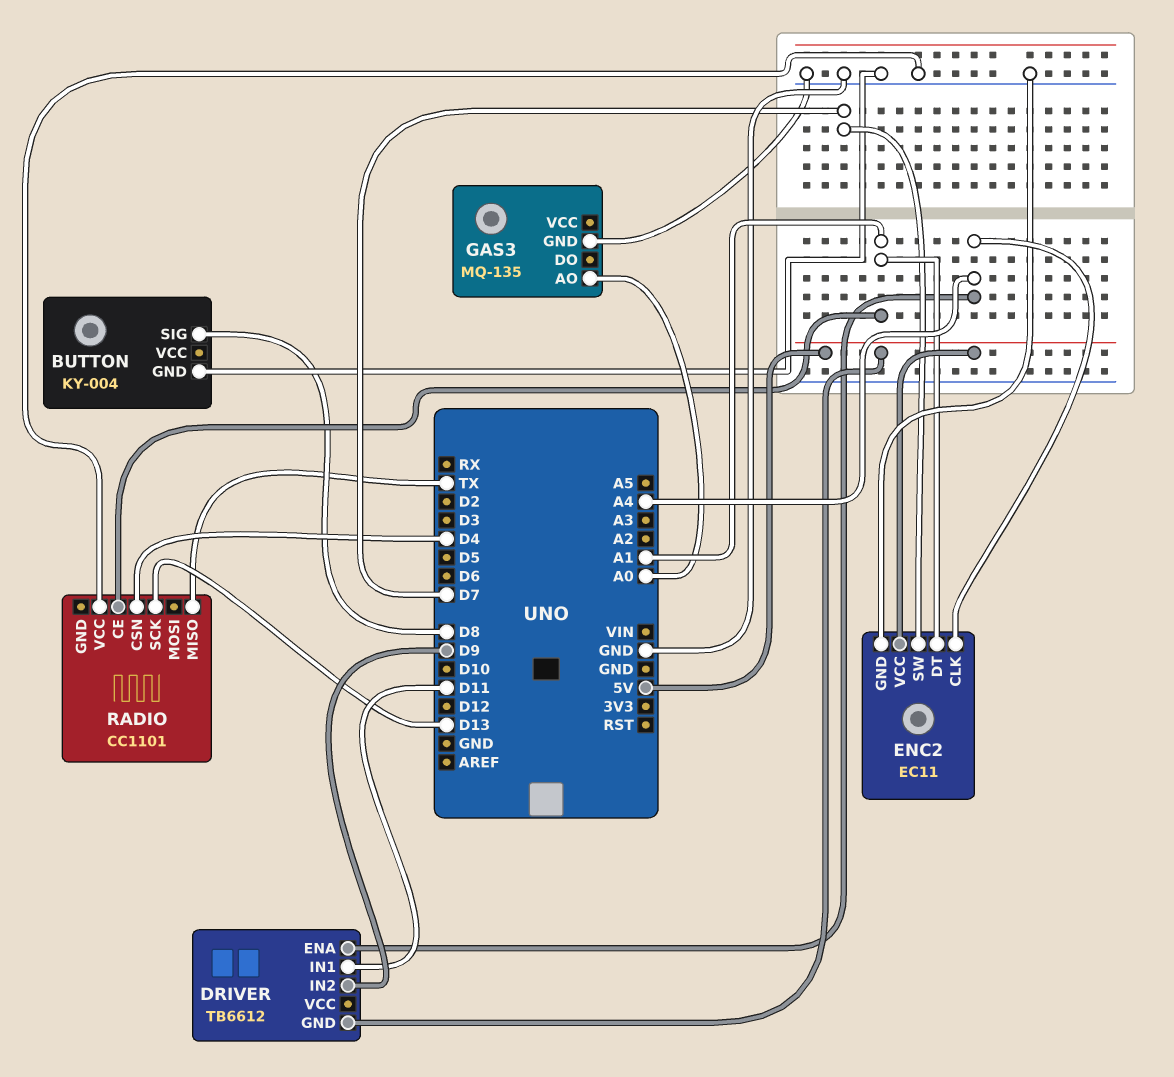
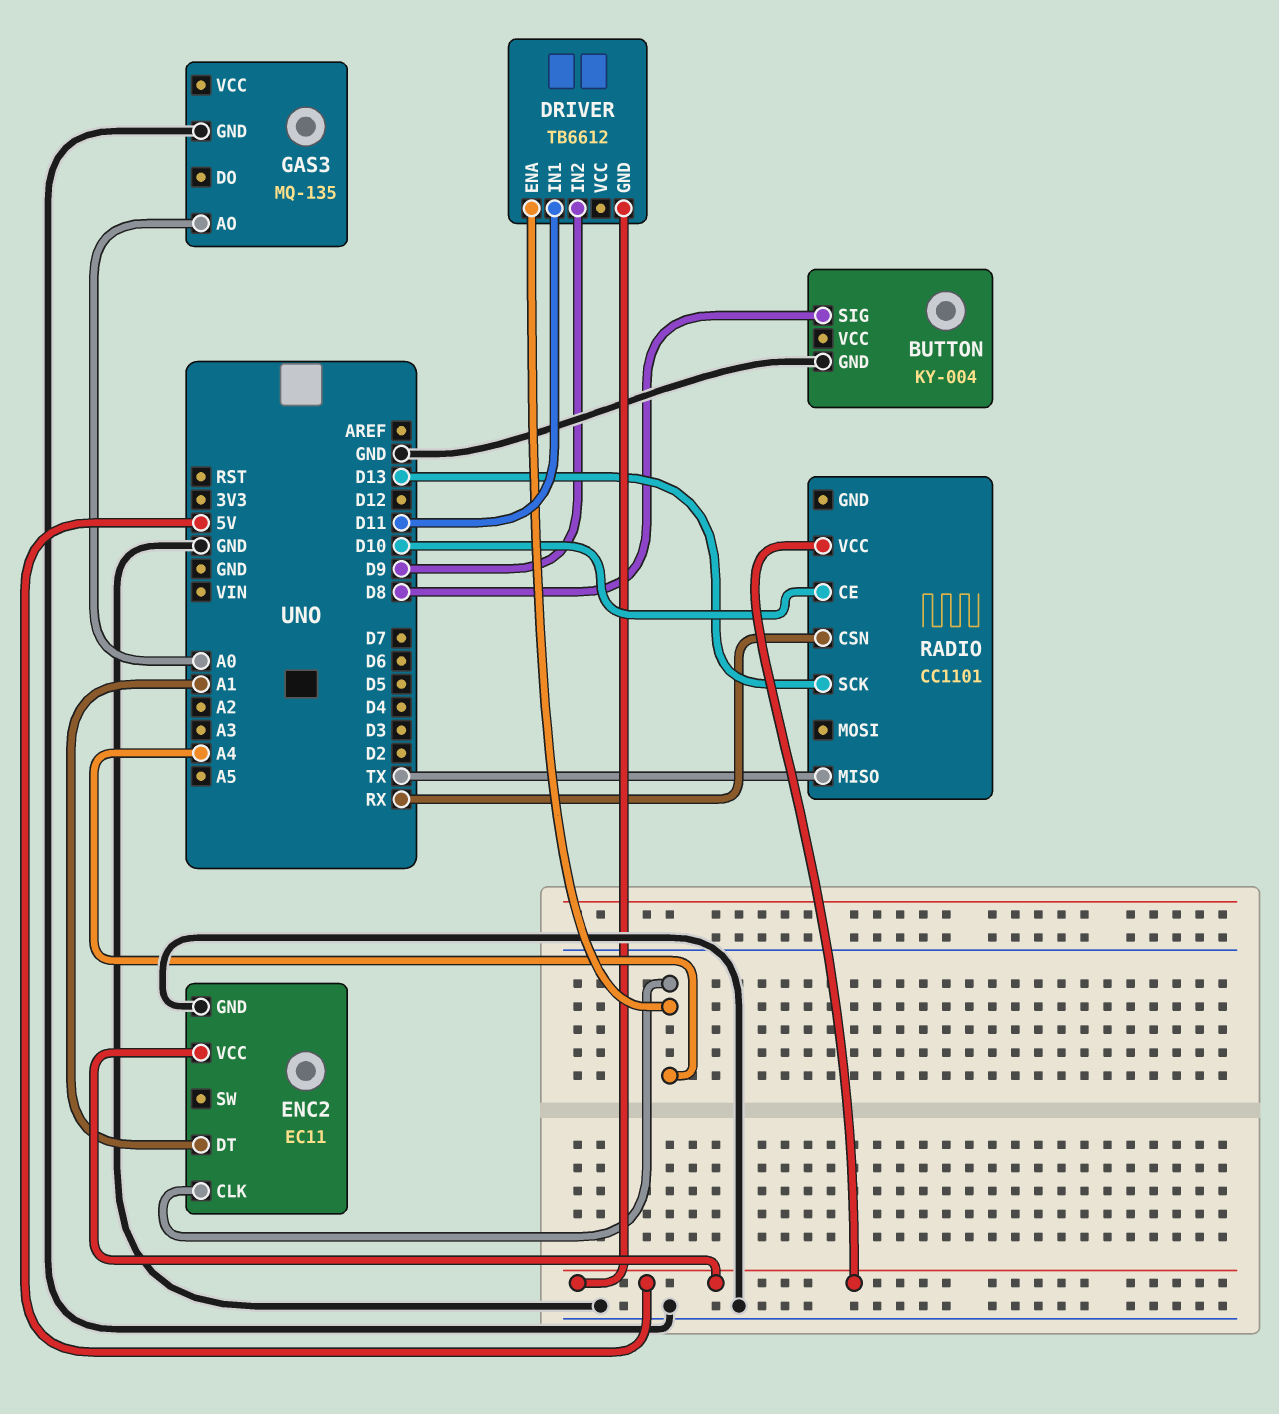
ENC2 pin SW: D7 -> none
RADIO pin CE: A1 -> D10
RADIO pin CSN: D4 -> RX
RADIO pin VCC: GND -> 5V

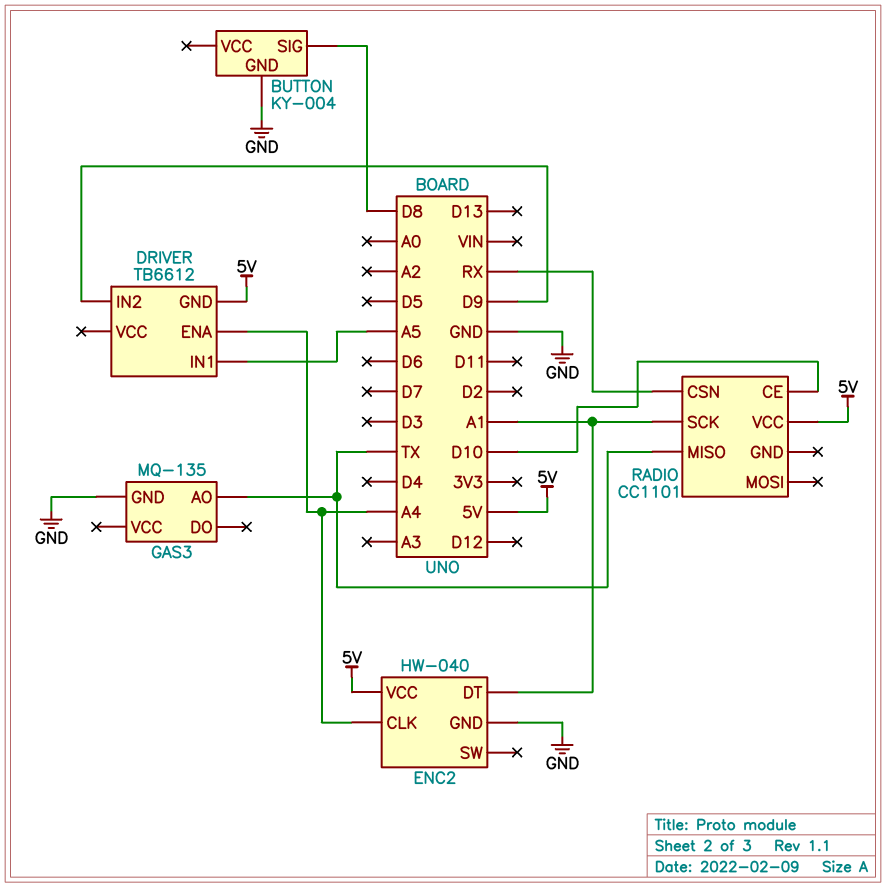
DRIVER pin IN1: D11 -> A5
ENC2: EC11 -> HW-040
GAS3 pin AO: A0 -> TX
RADIO pin SCK: D13 -> A1

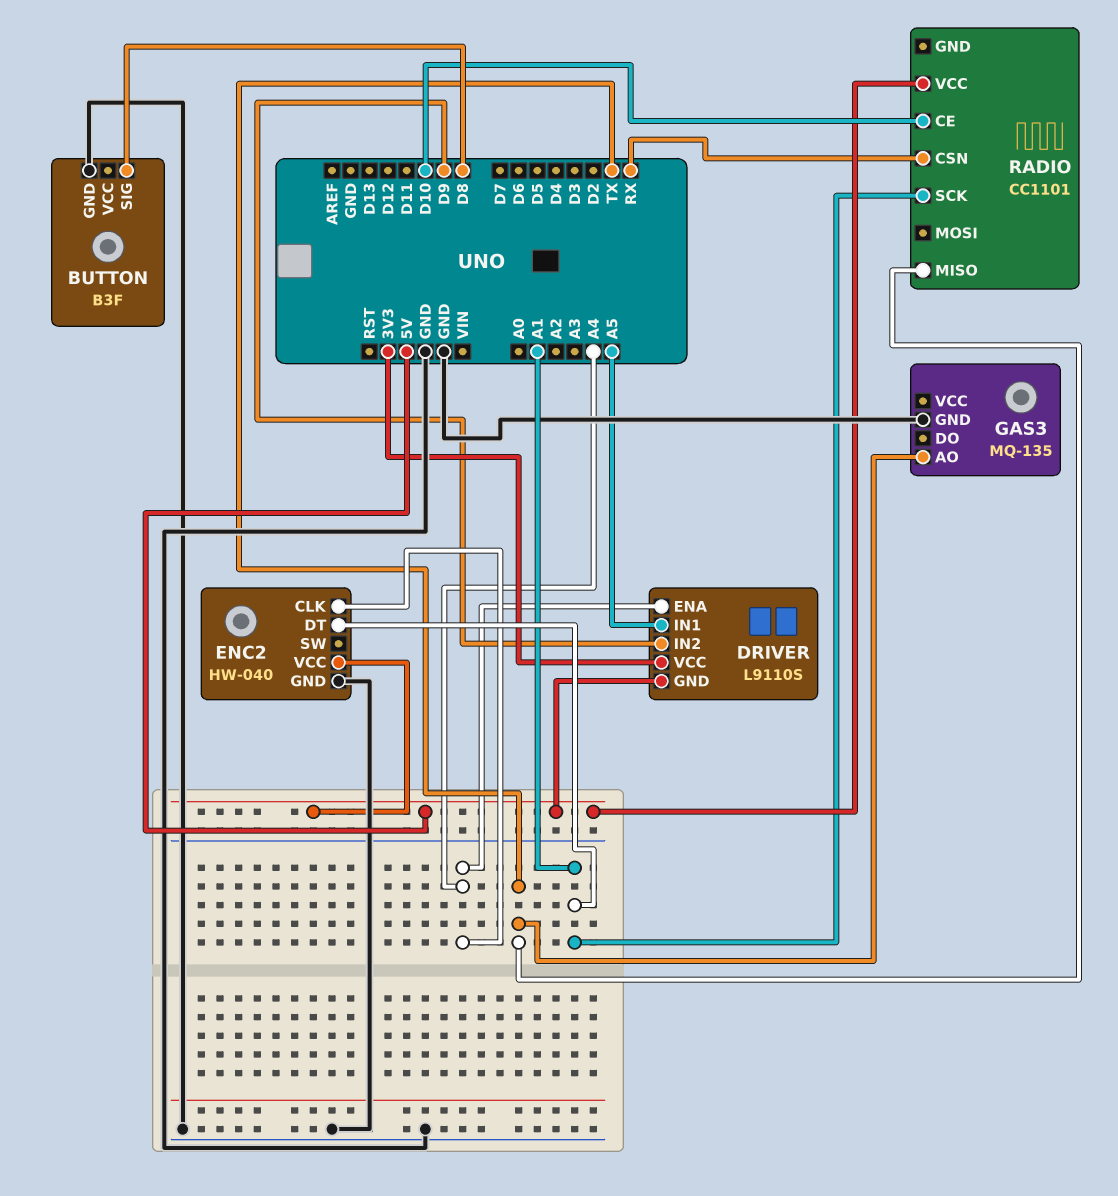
BUTTON: KY-004 -> B3F
DRIVER: TB6612 -> L9110S
DRIVER pin VCC: none -> 3V3

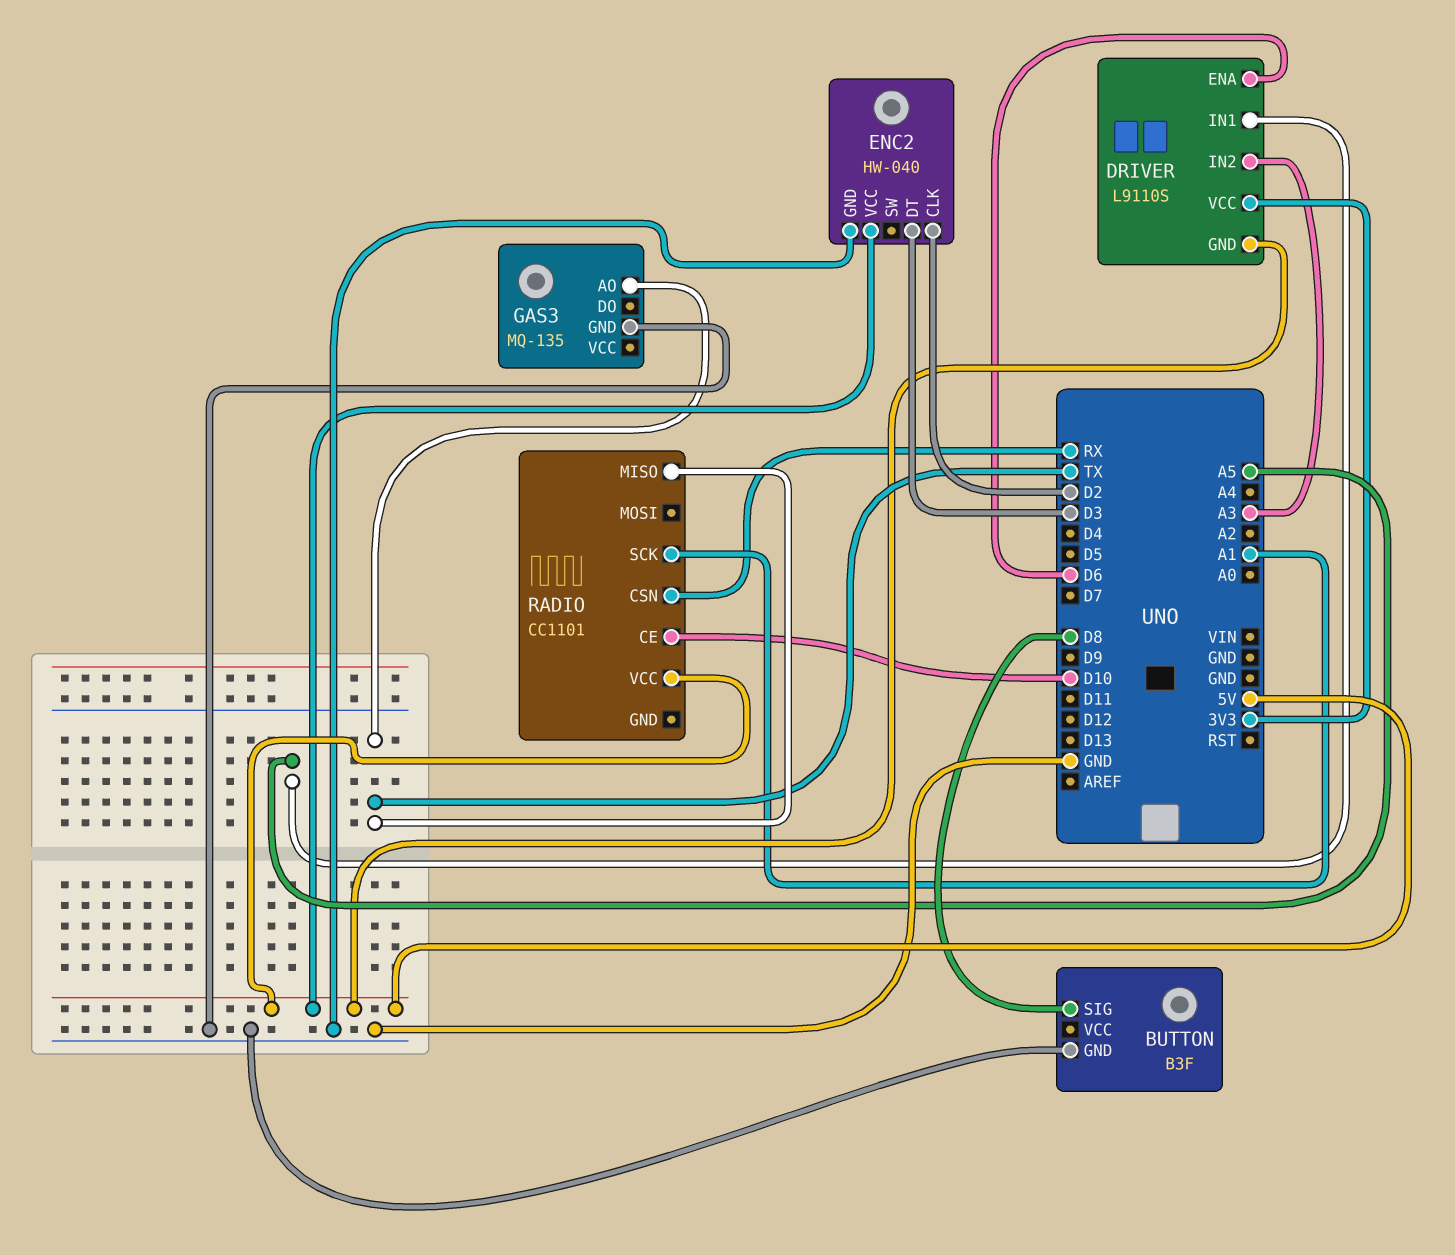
DRIVER pin ENA: A4 -> D6
DRIVER pin IN2: D9 -> A3
ENC2 pin CLK: A4 -> D2
ENC2 pin DT: A1 -> D3

